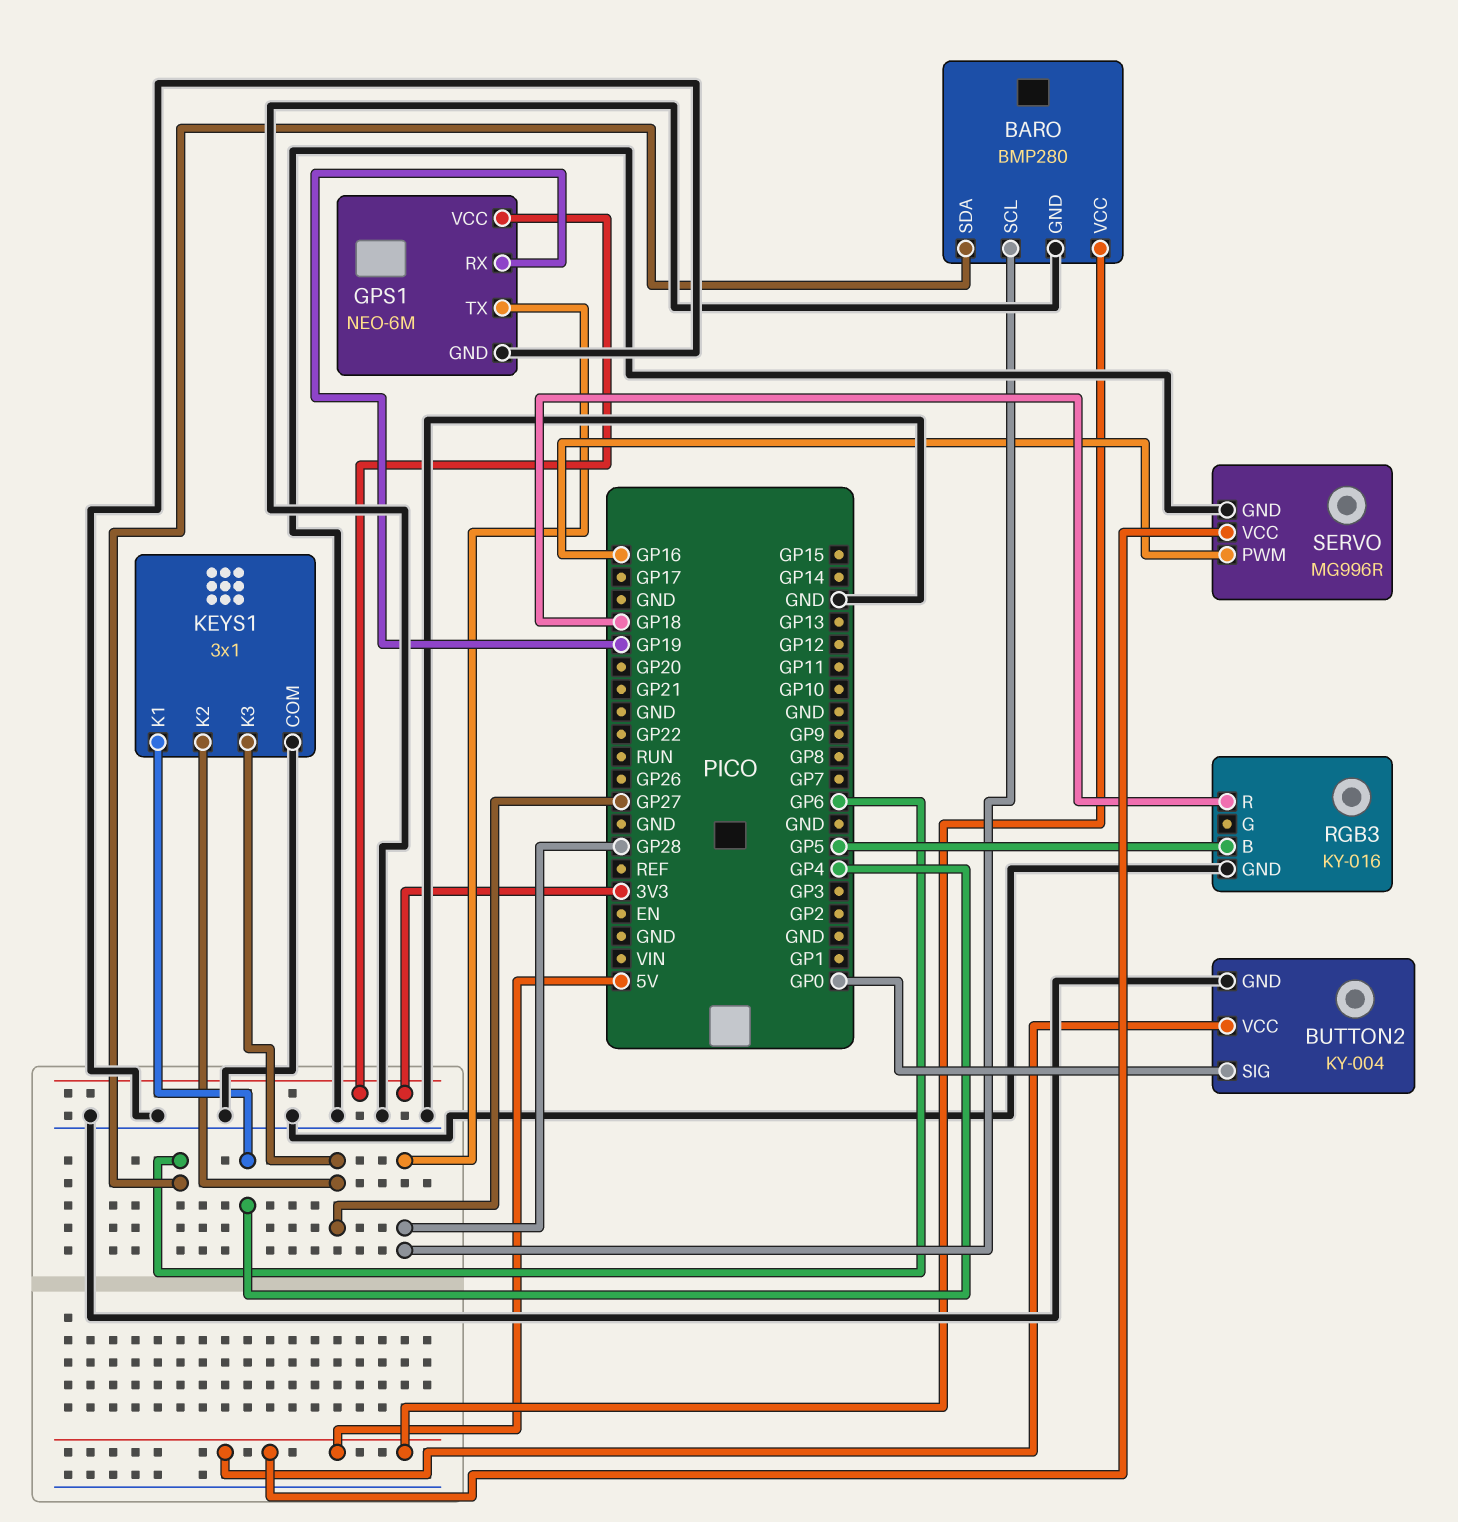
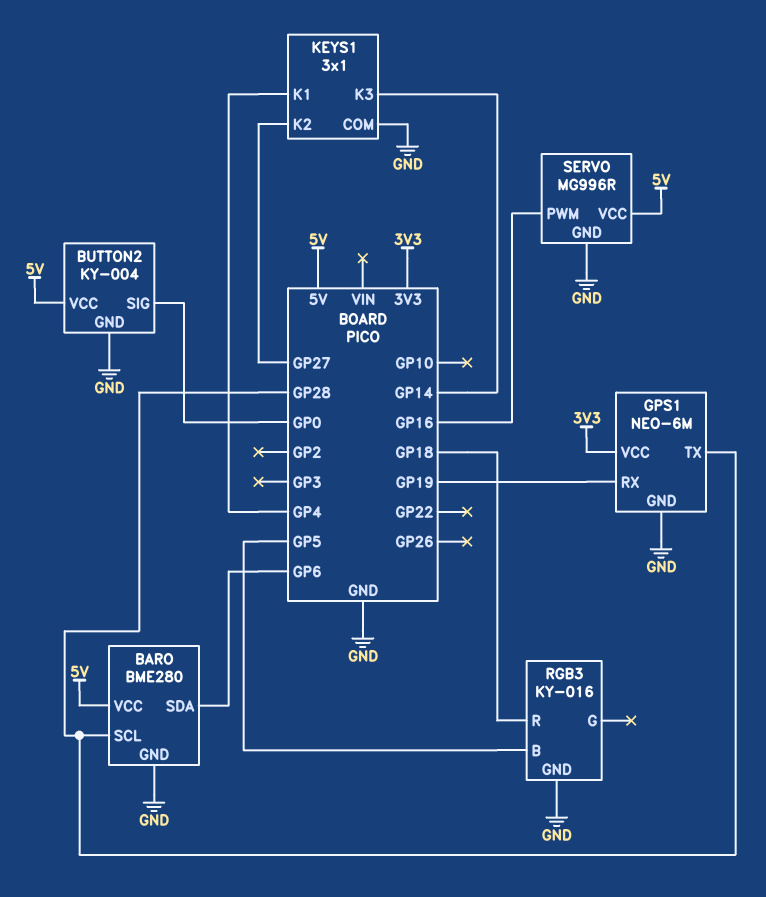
BARO: BMP280 -> BME280
KEYS1 pin K3: GP27 -> GP14

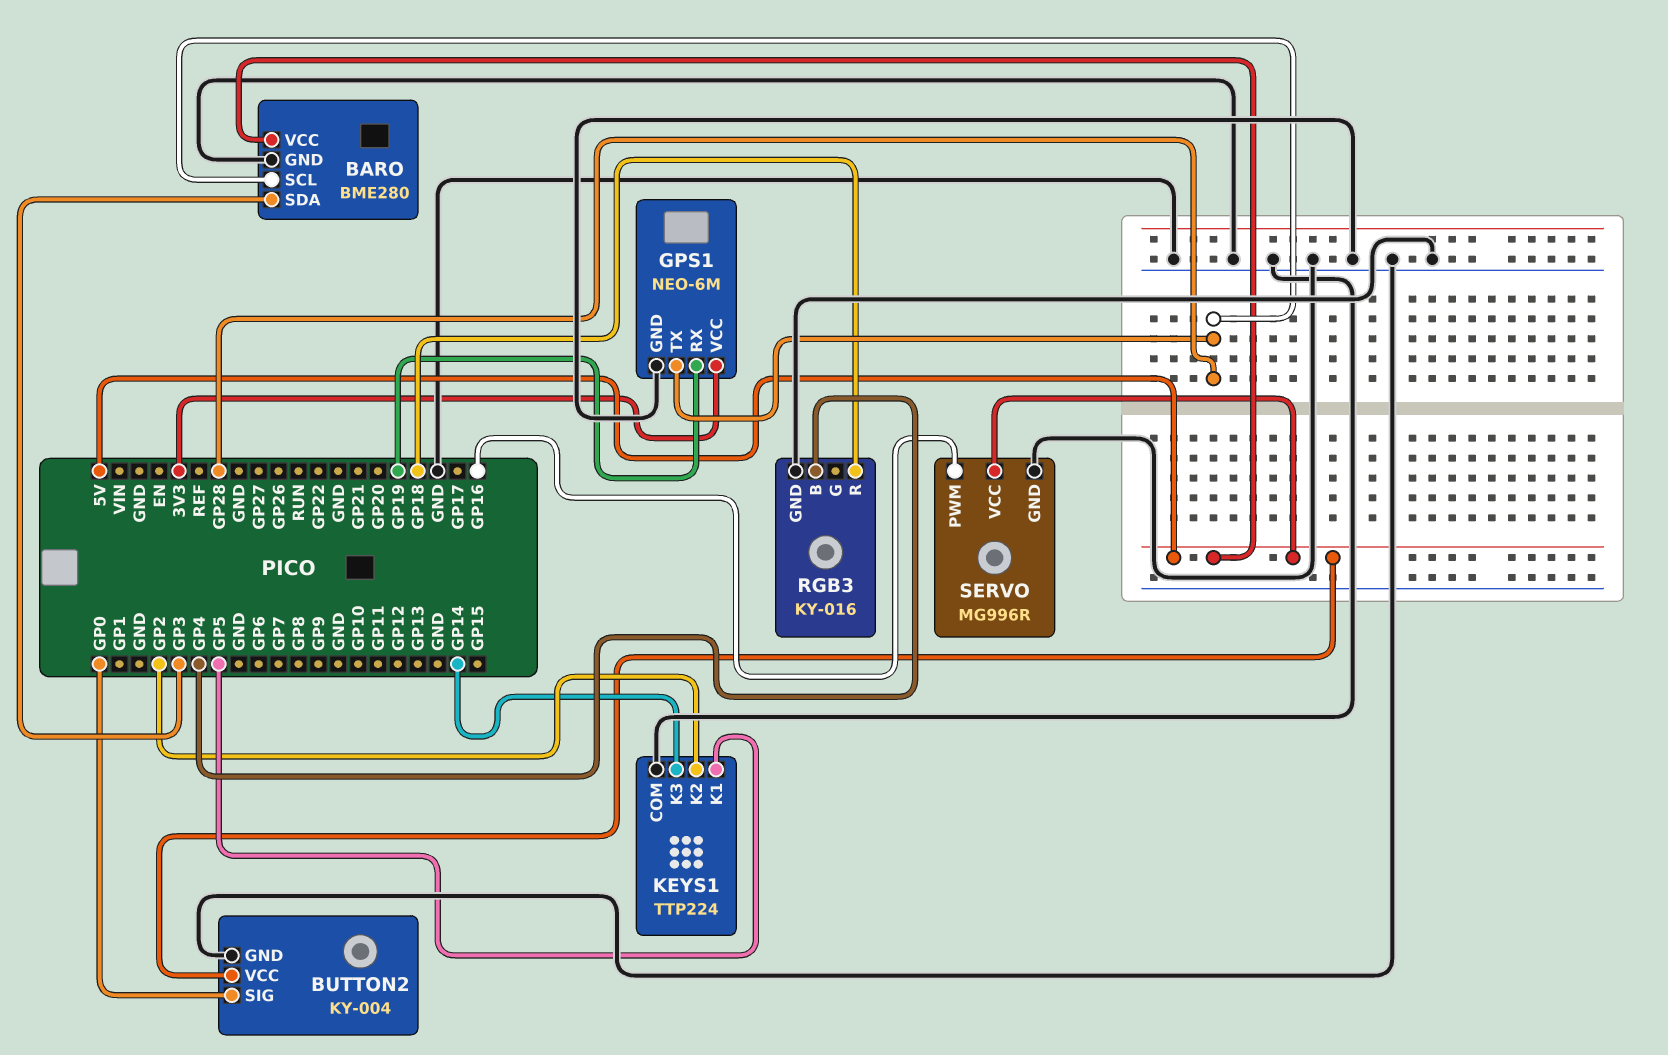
BARO pin SDA: GP6 -> GP3
KEYS1: 3x1 -> TTP224
KEYS1 pin K1: GP4 -> GP5
KEYS1 pin K2: GP27 -> GP2
RGB3 pin B: GP5 -> GP4

